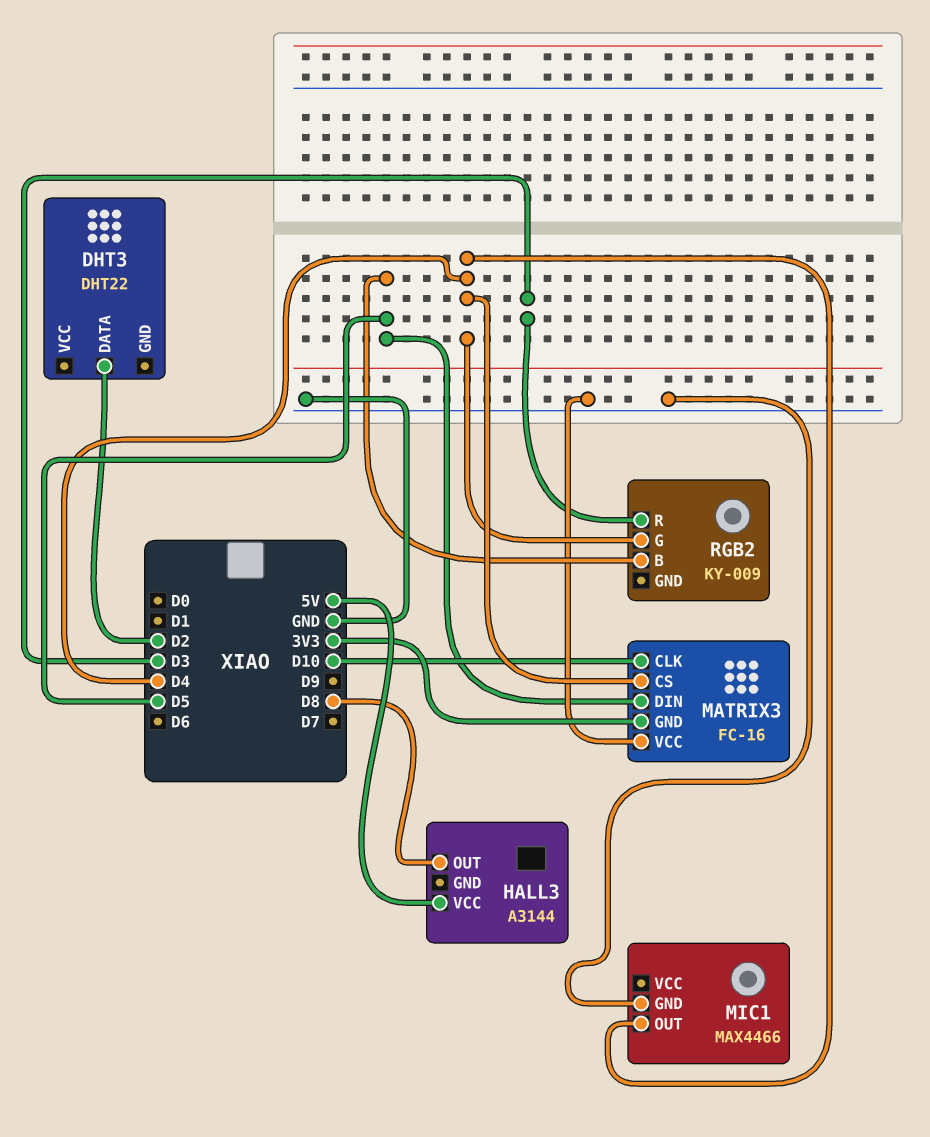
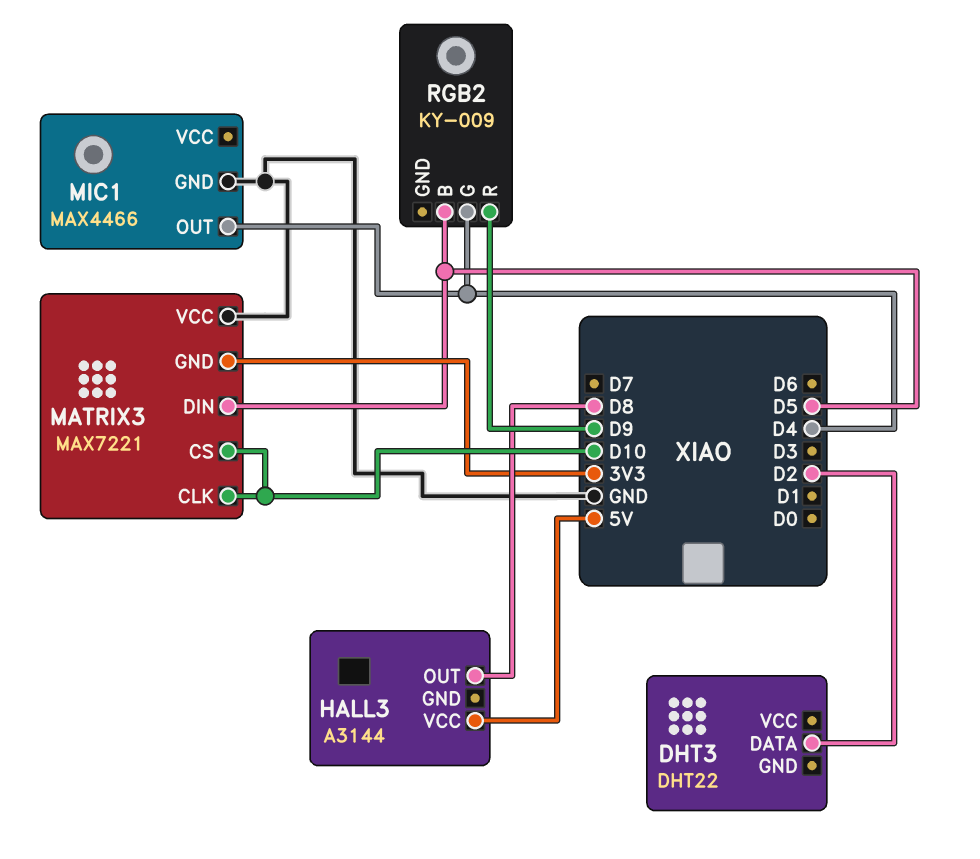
MATRIX3: FC-16 -> MAX7221
MATRIX3 pin CS: D4 -> D10
RGB2 pin R: D3 -> D9

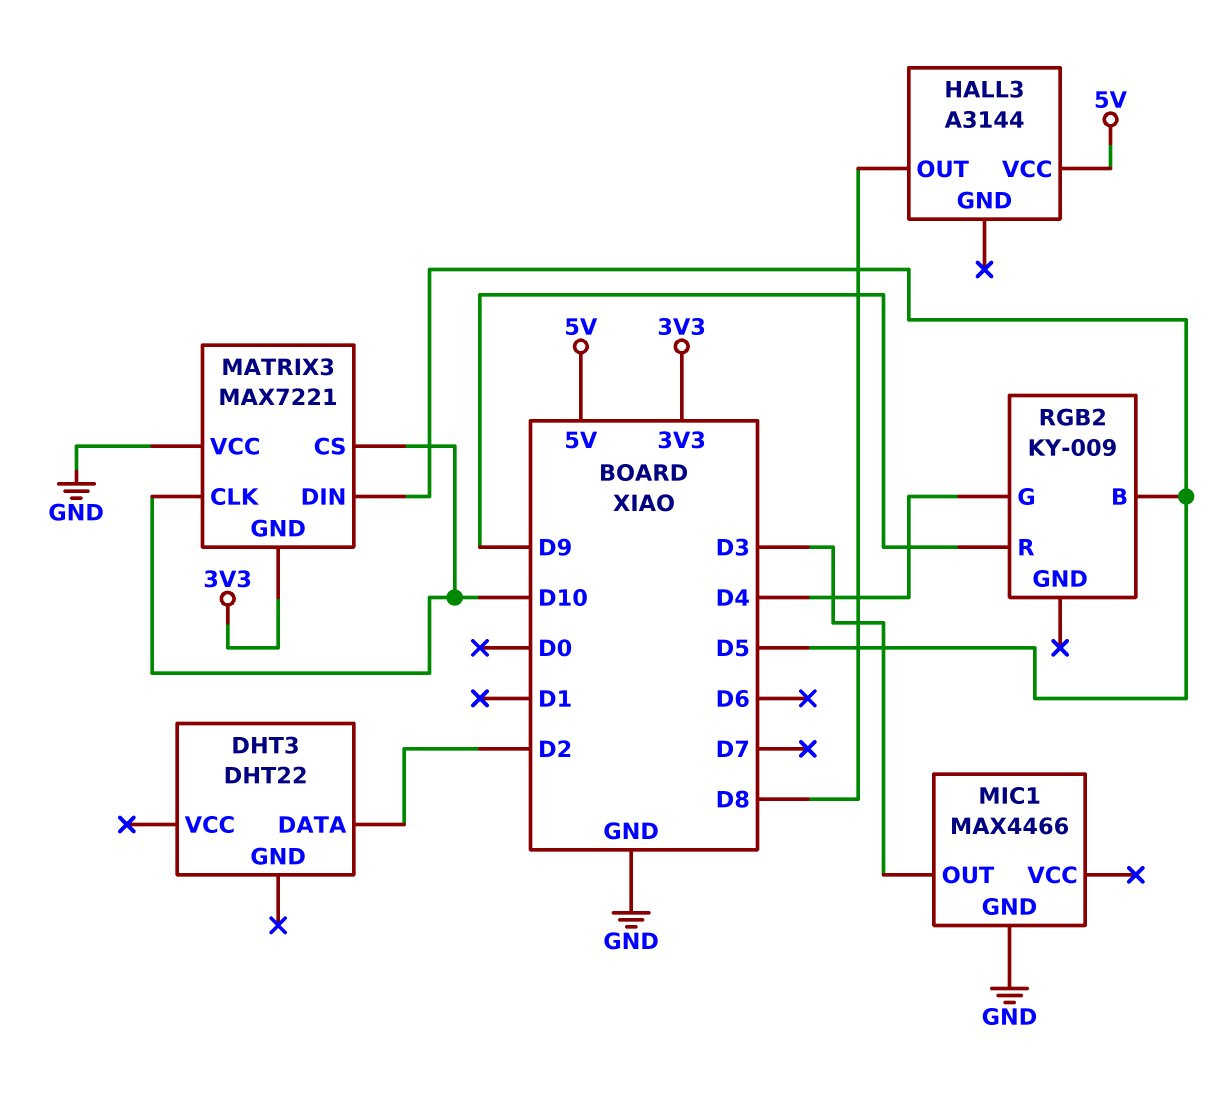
MIC1 pin OUT: D4 -> D3

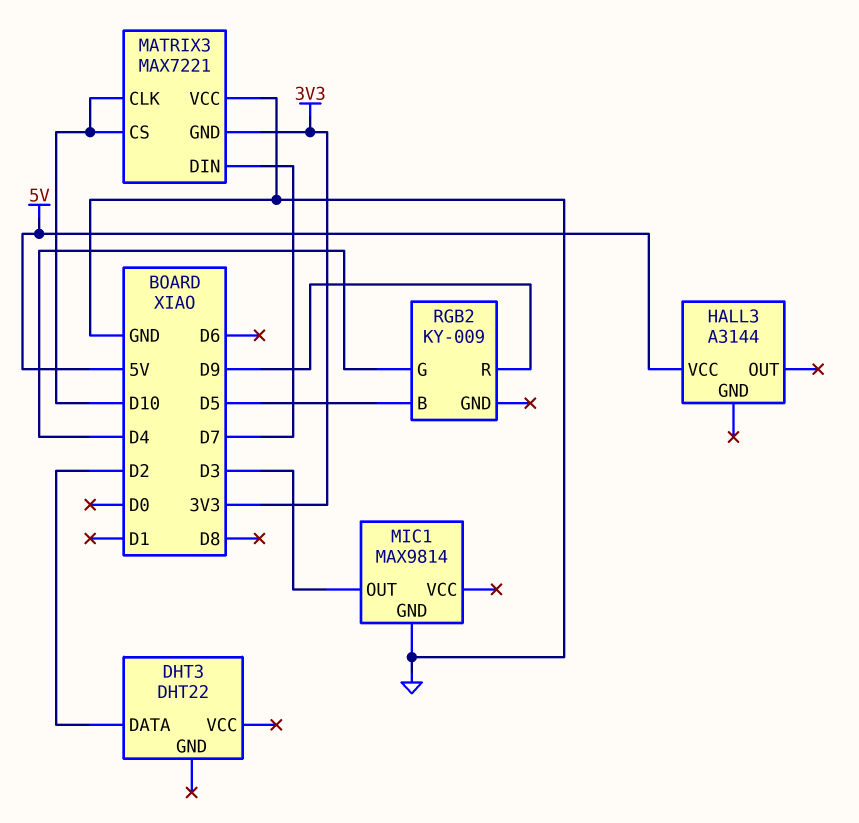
HALL3 pin OUT: D8 -> none
MATRIX3 pin DIN: D5 -> D7
MIC1: MAX4466 -> MAX9814

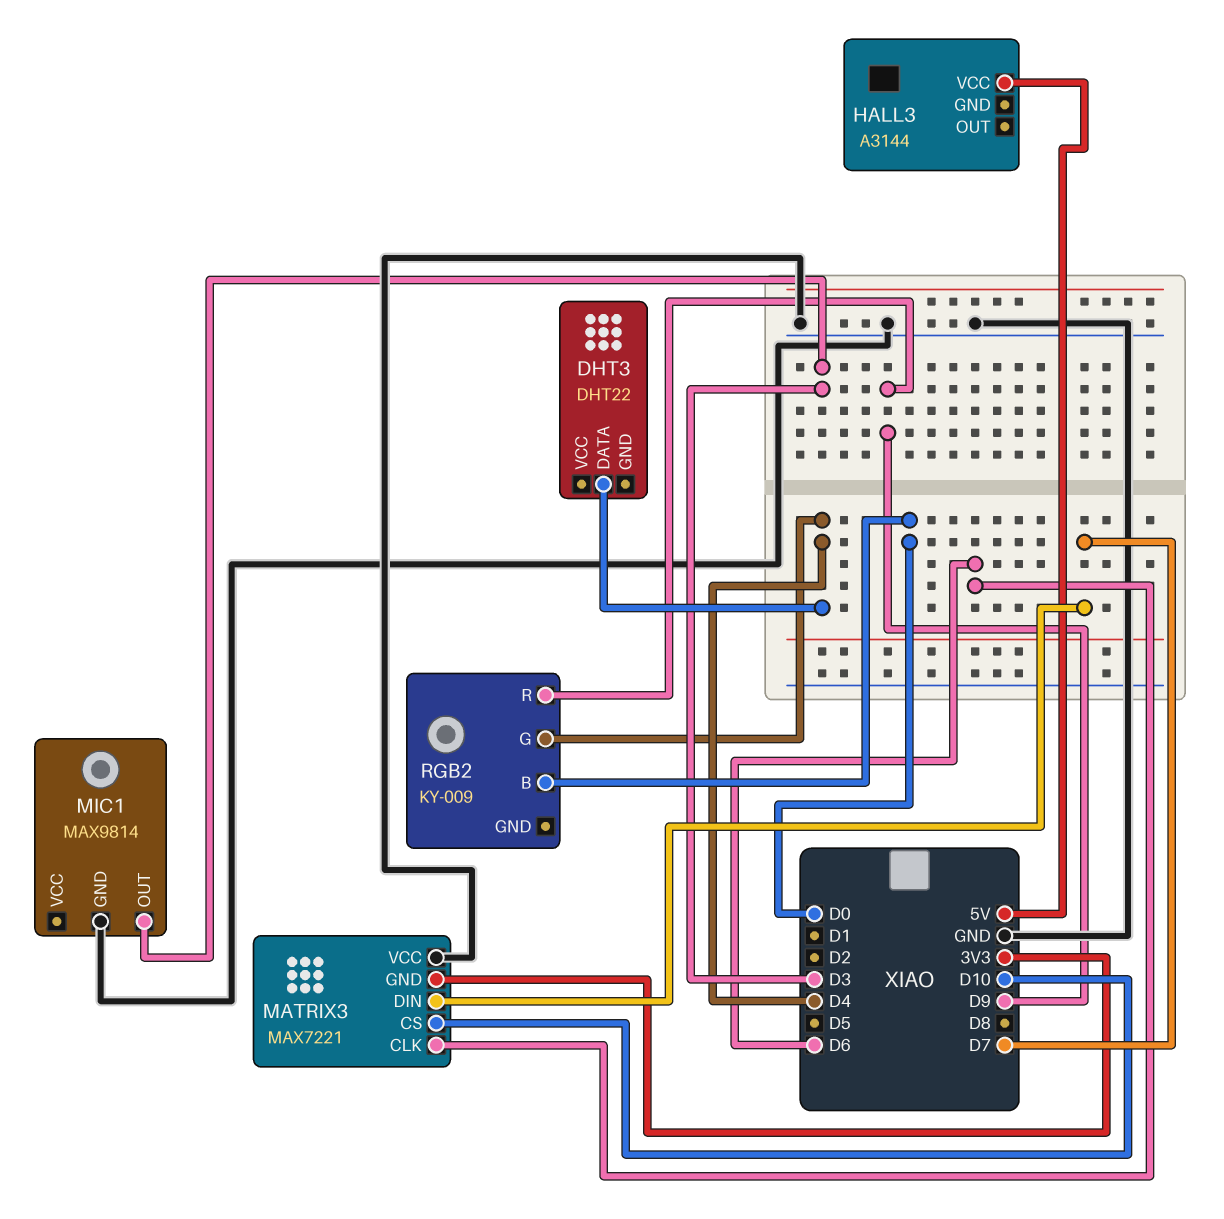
DHT3 pin DATA: D2 -> D4
MATRIX3 pin CLK: D10 -> D6
RGB2 pin B: D5 -> D0

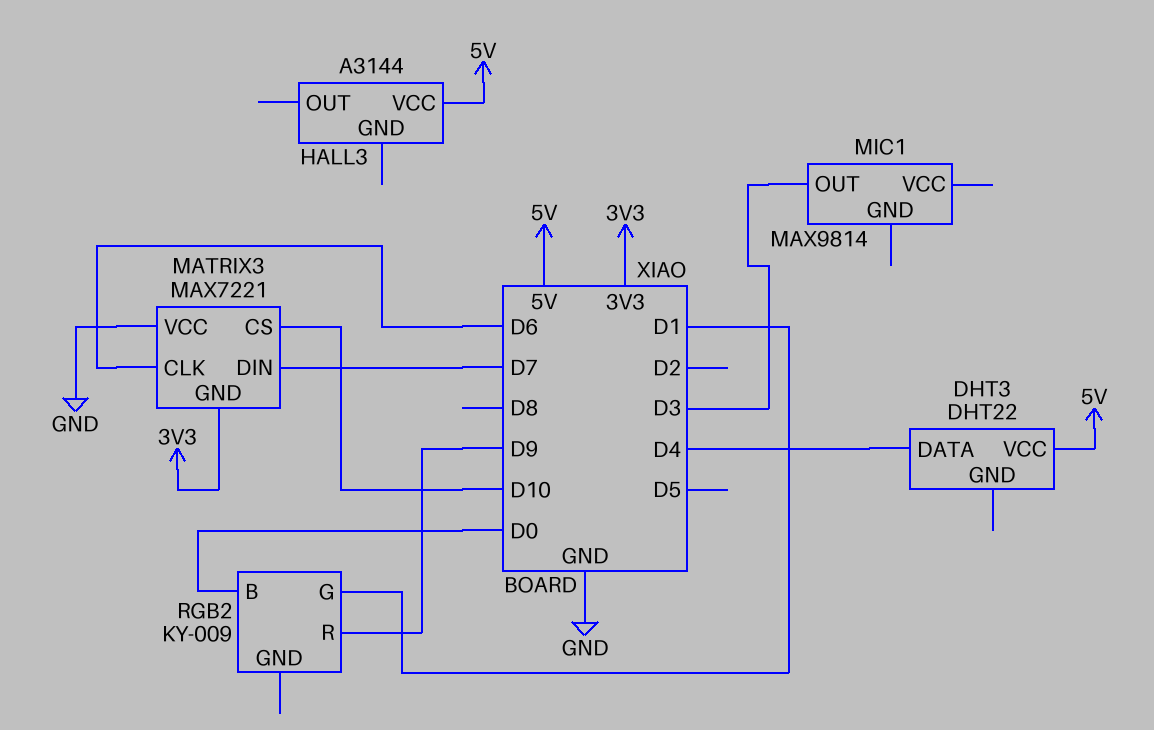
DHT3 pin VCC: none -> 5V
MIC1 pin GND: GND -> none
RGB2 pin G: D4 -> D1

